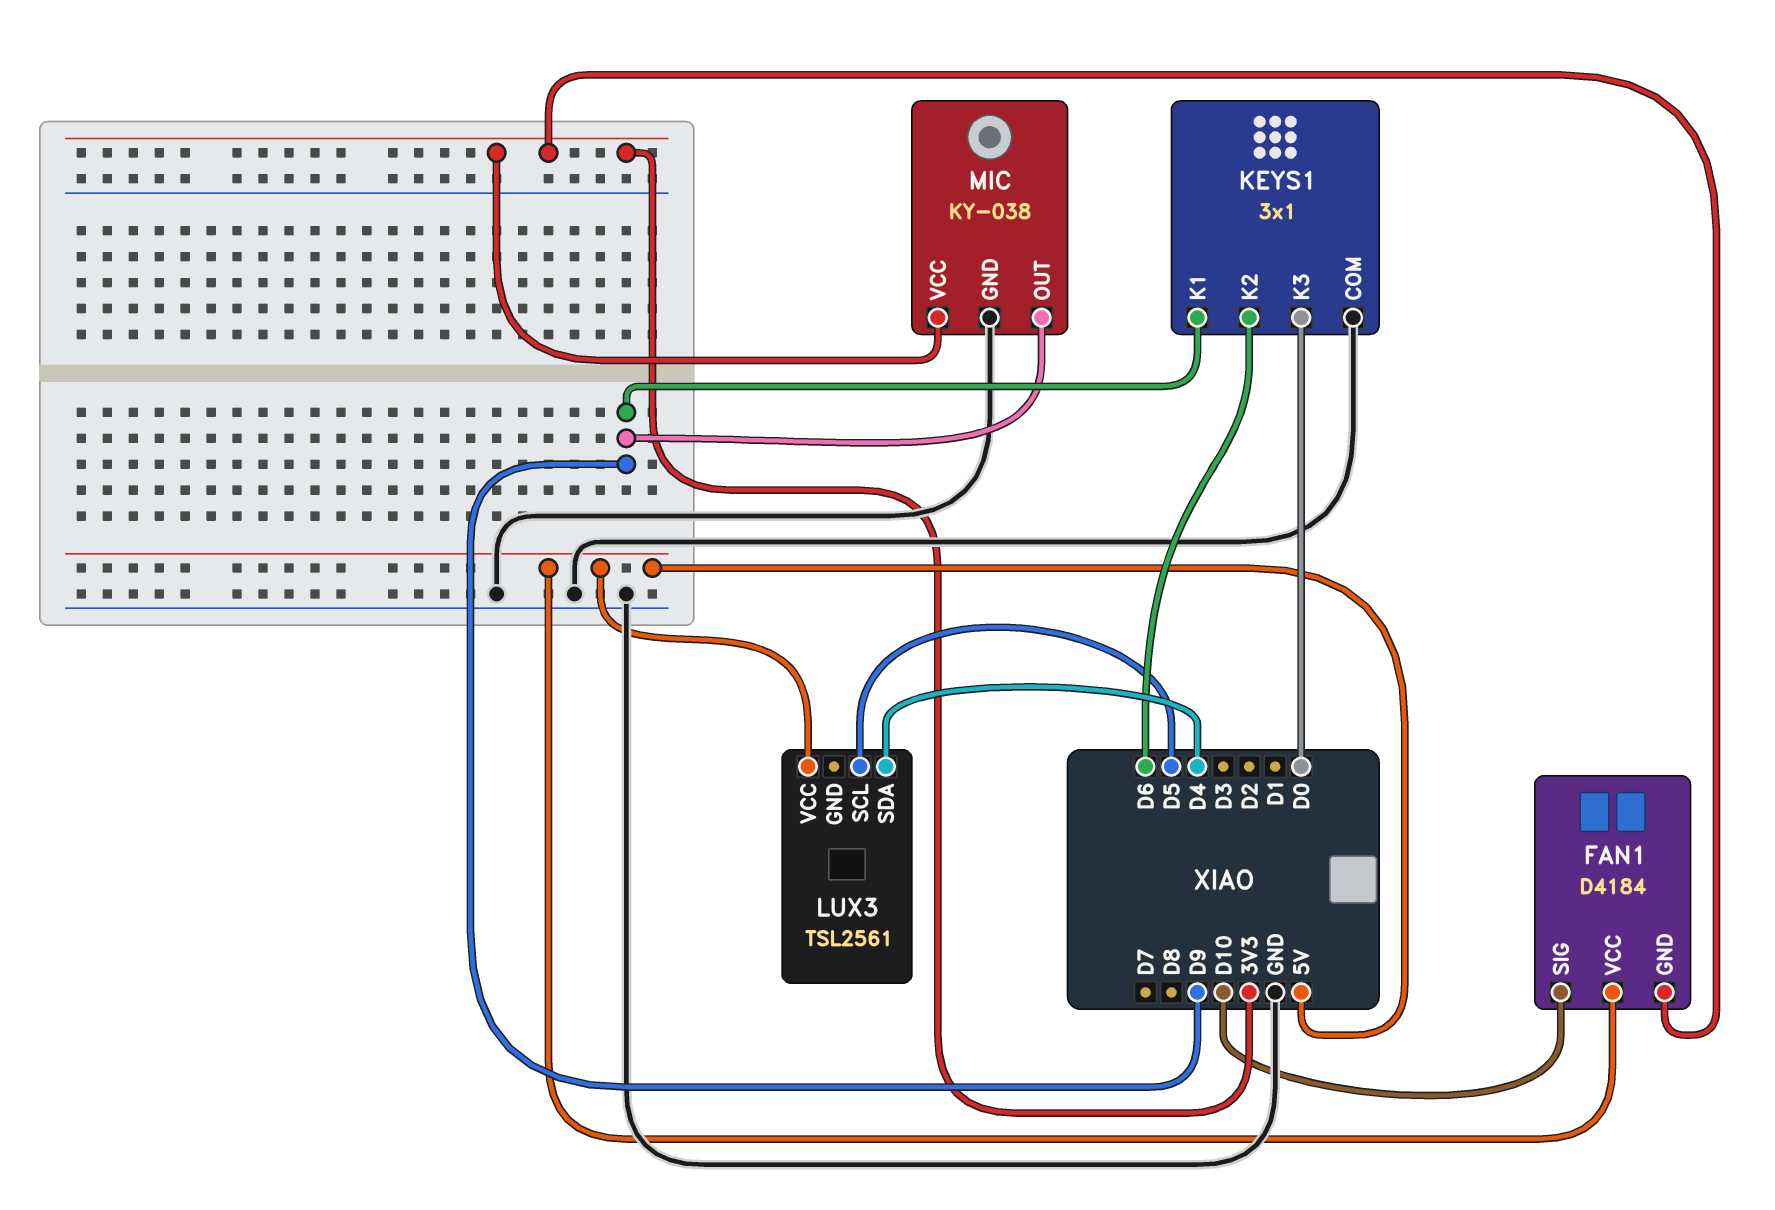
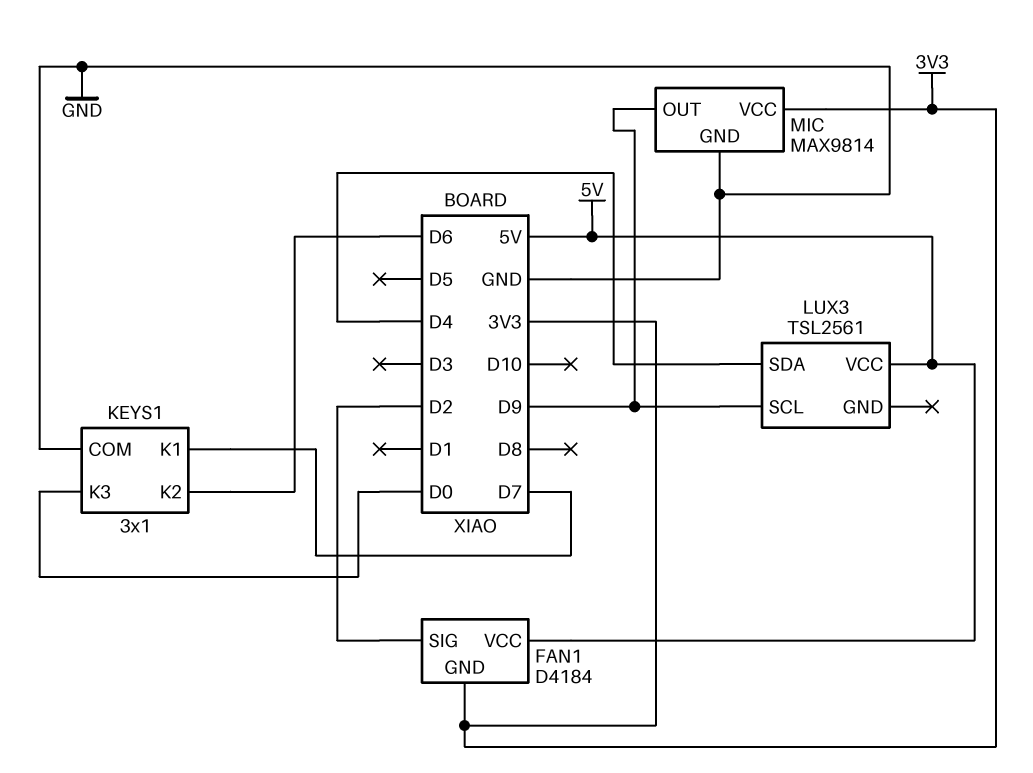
FAN1 pin SIG: D10 -> D2
KEYS1 pin K1: D9 -> D7
LUX3 pin SCL: D5 -> D9
MIC: KY-038 -> MAX9814

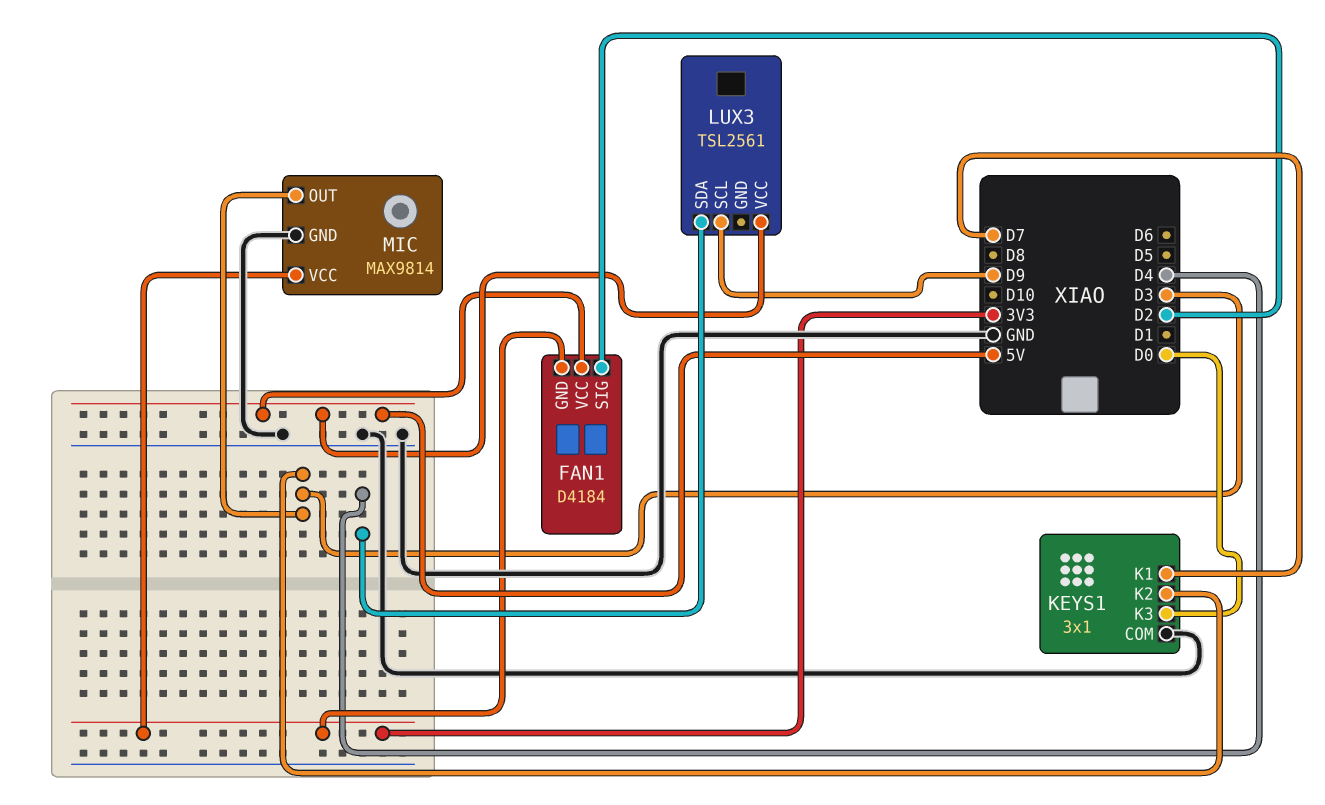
KEYS1 pin K2: D6 -> D3
MIC pin OUT: D9 -> D3

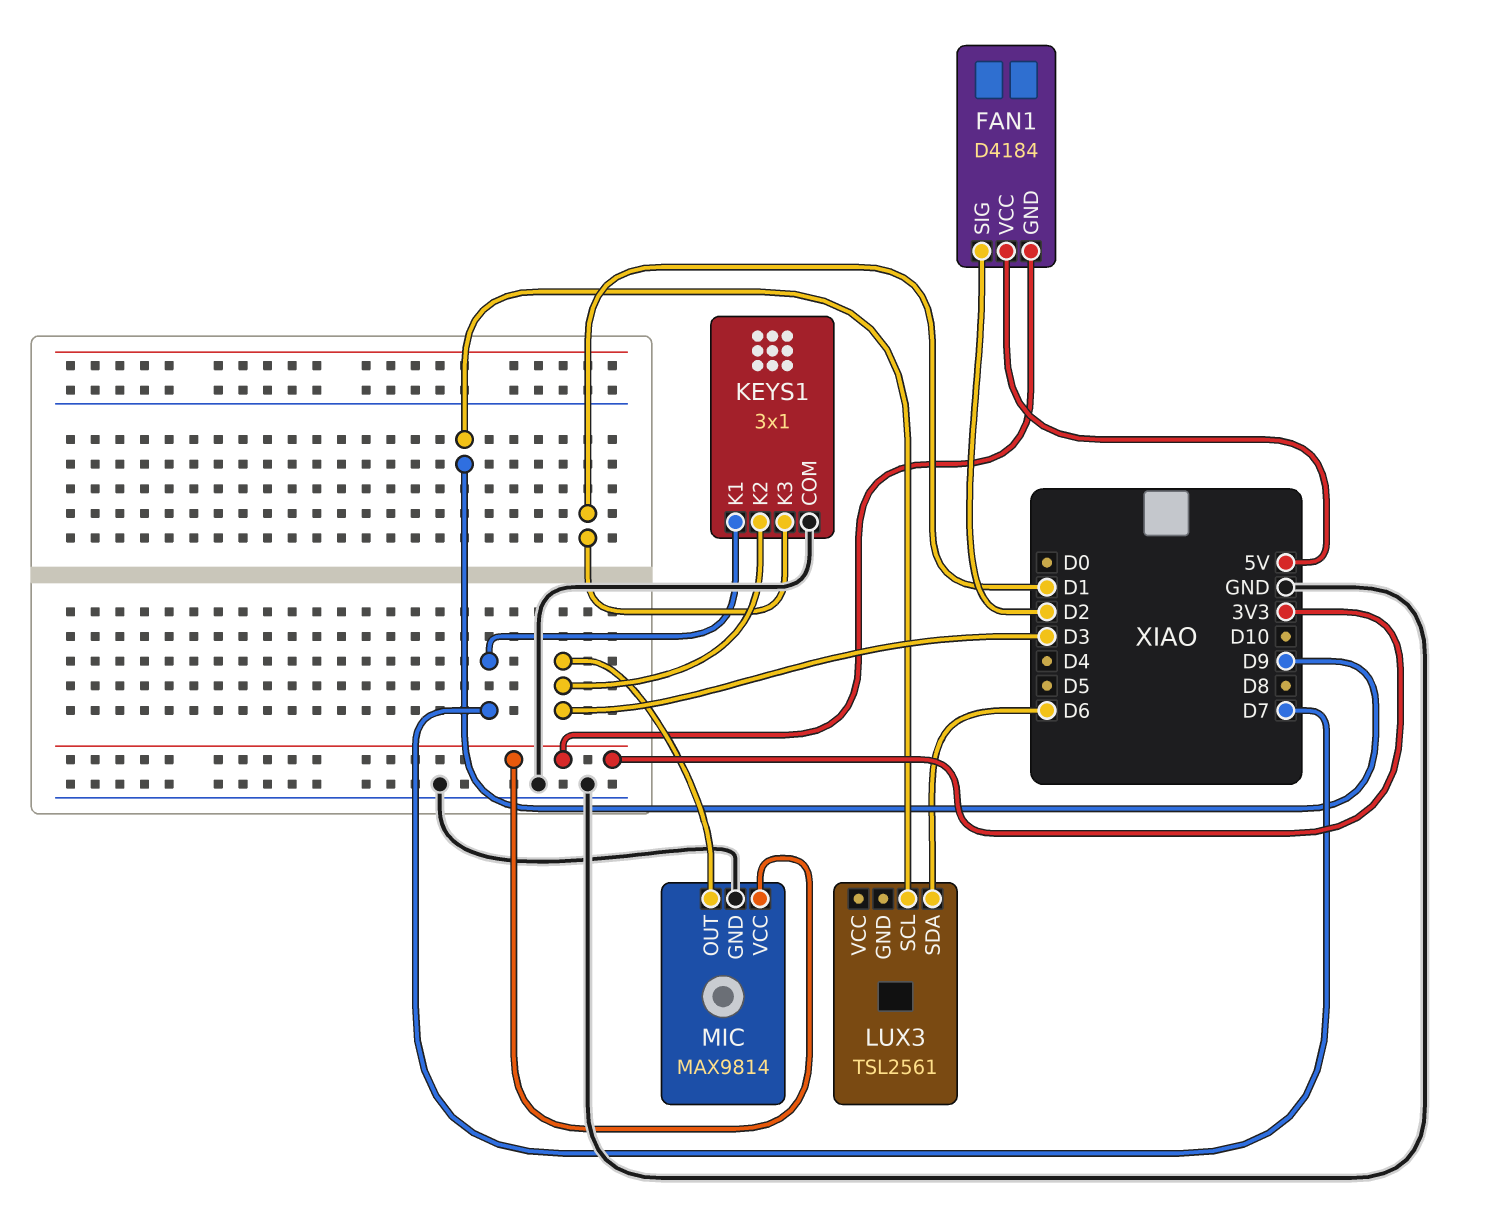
KEYS1 pin K3: D0 -> D1
LUX3 pin SDA: D4 -> D6
LUX3 pin VCC: 5V -> none

